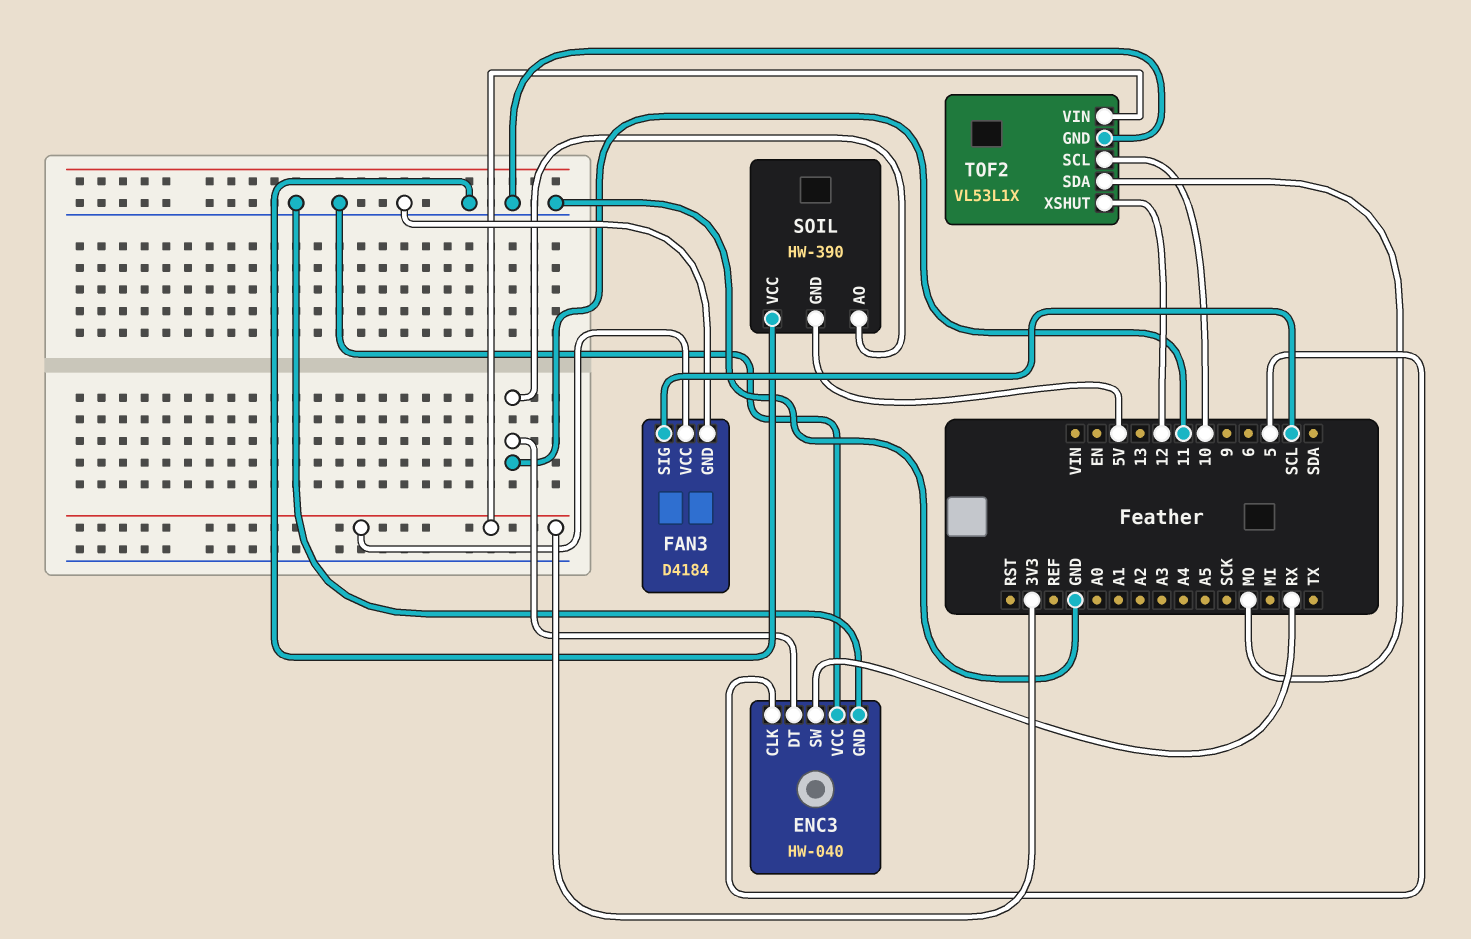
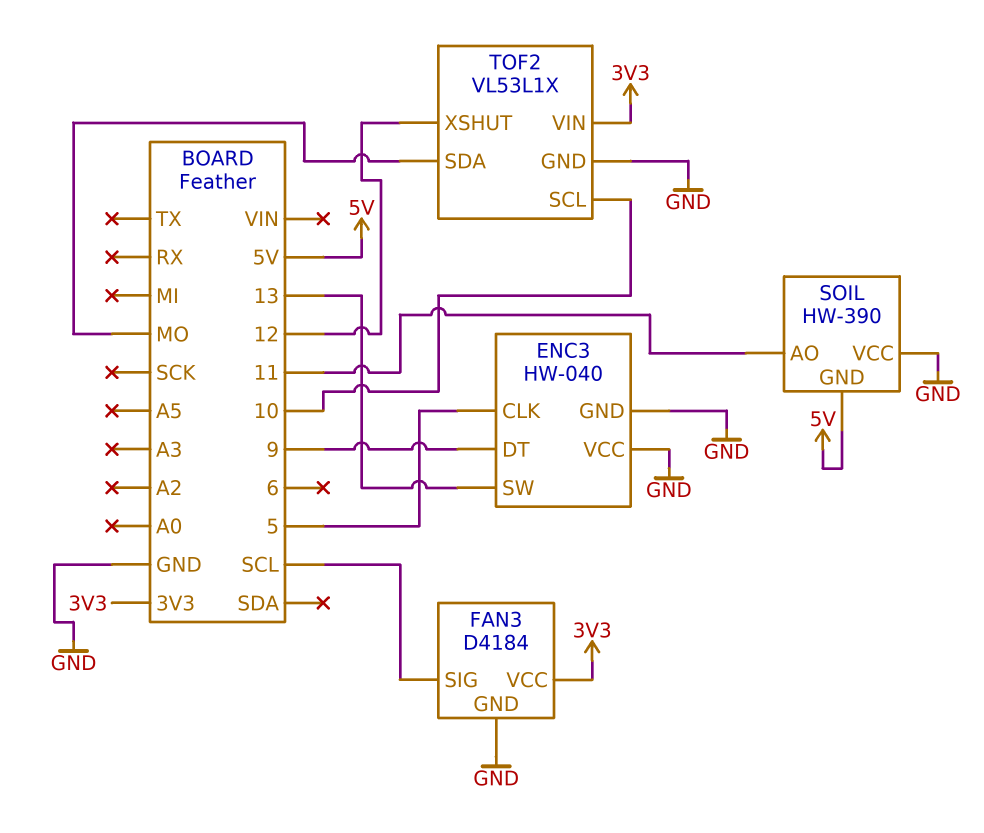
ENC3 pin DT: 11 -> 9
ENC3 pin SW: RX -> 13

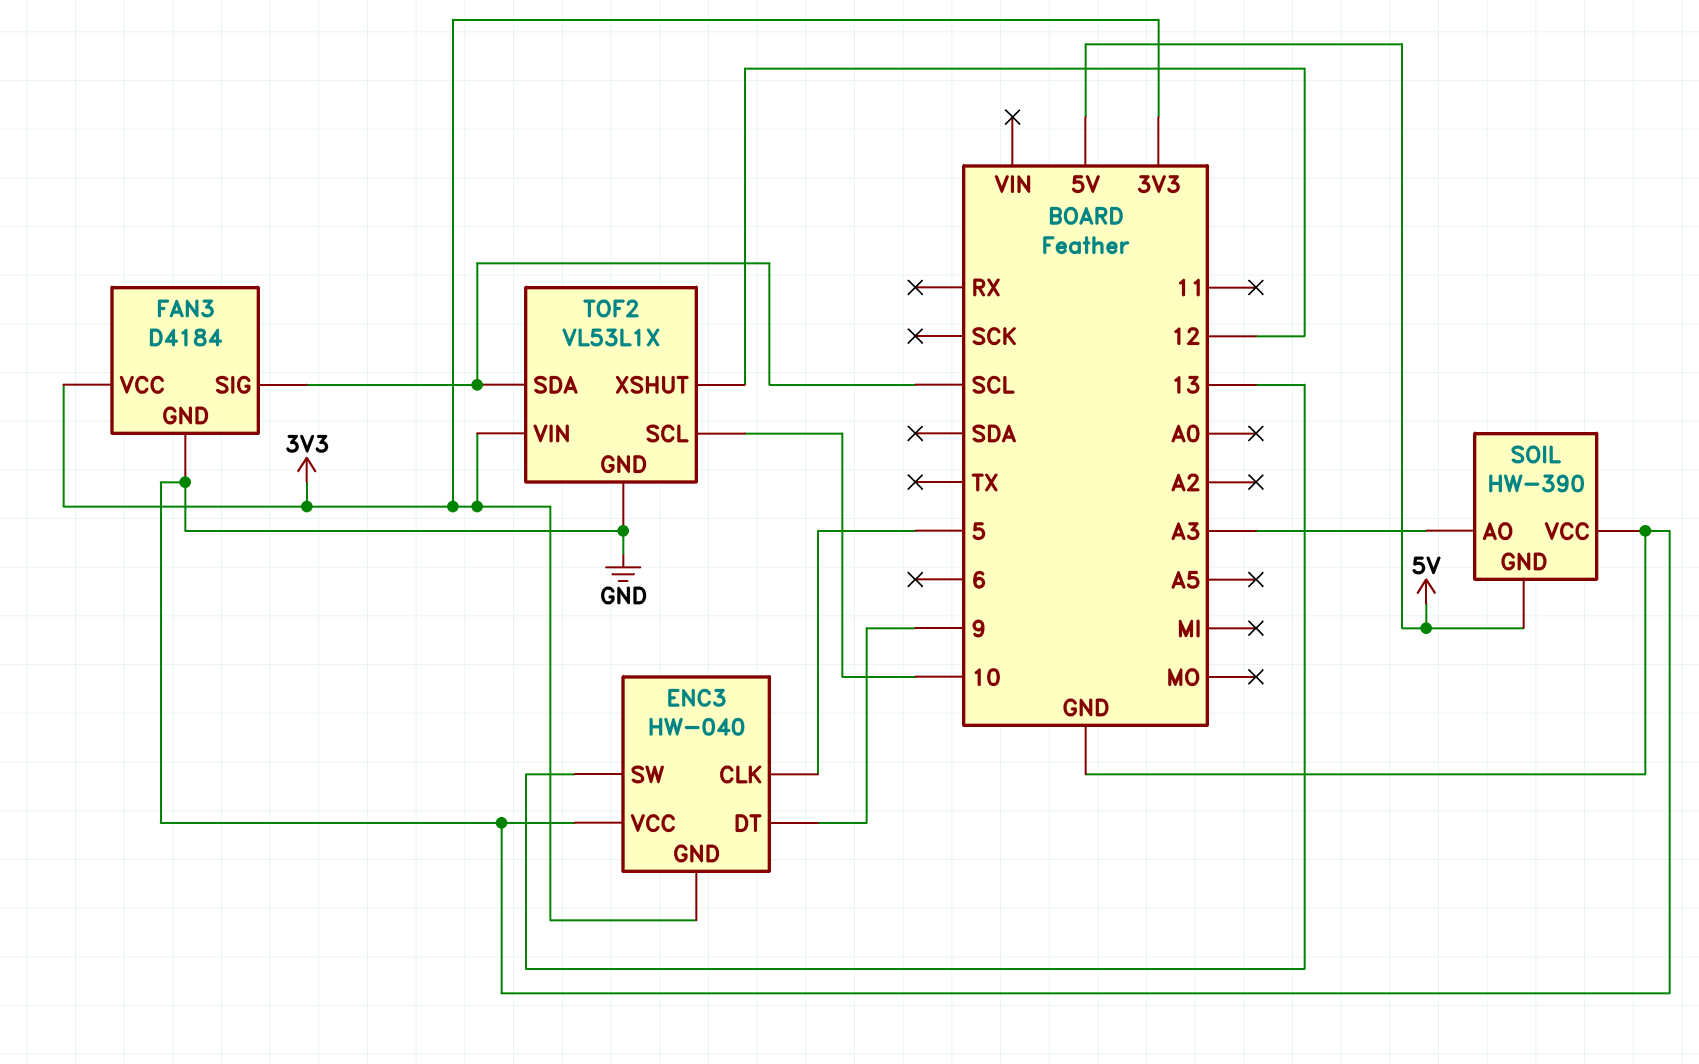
ENC3 pin GND: GND -> 3V3
SOIL pin AO: 11 -> A3
TOF2 pin SDA: MO -> SCL

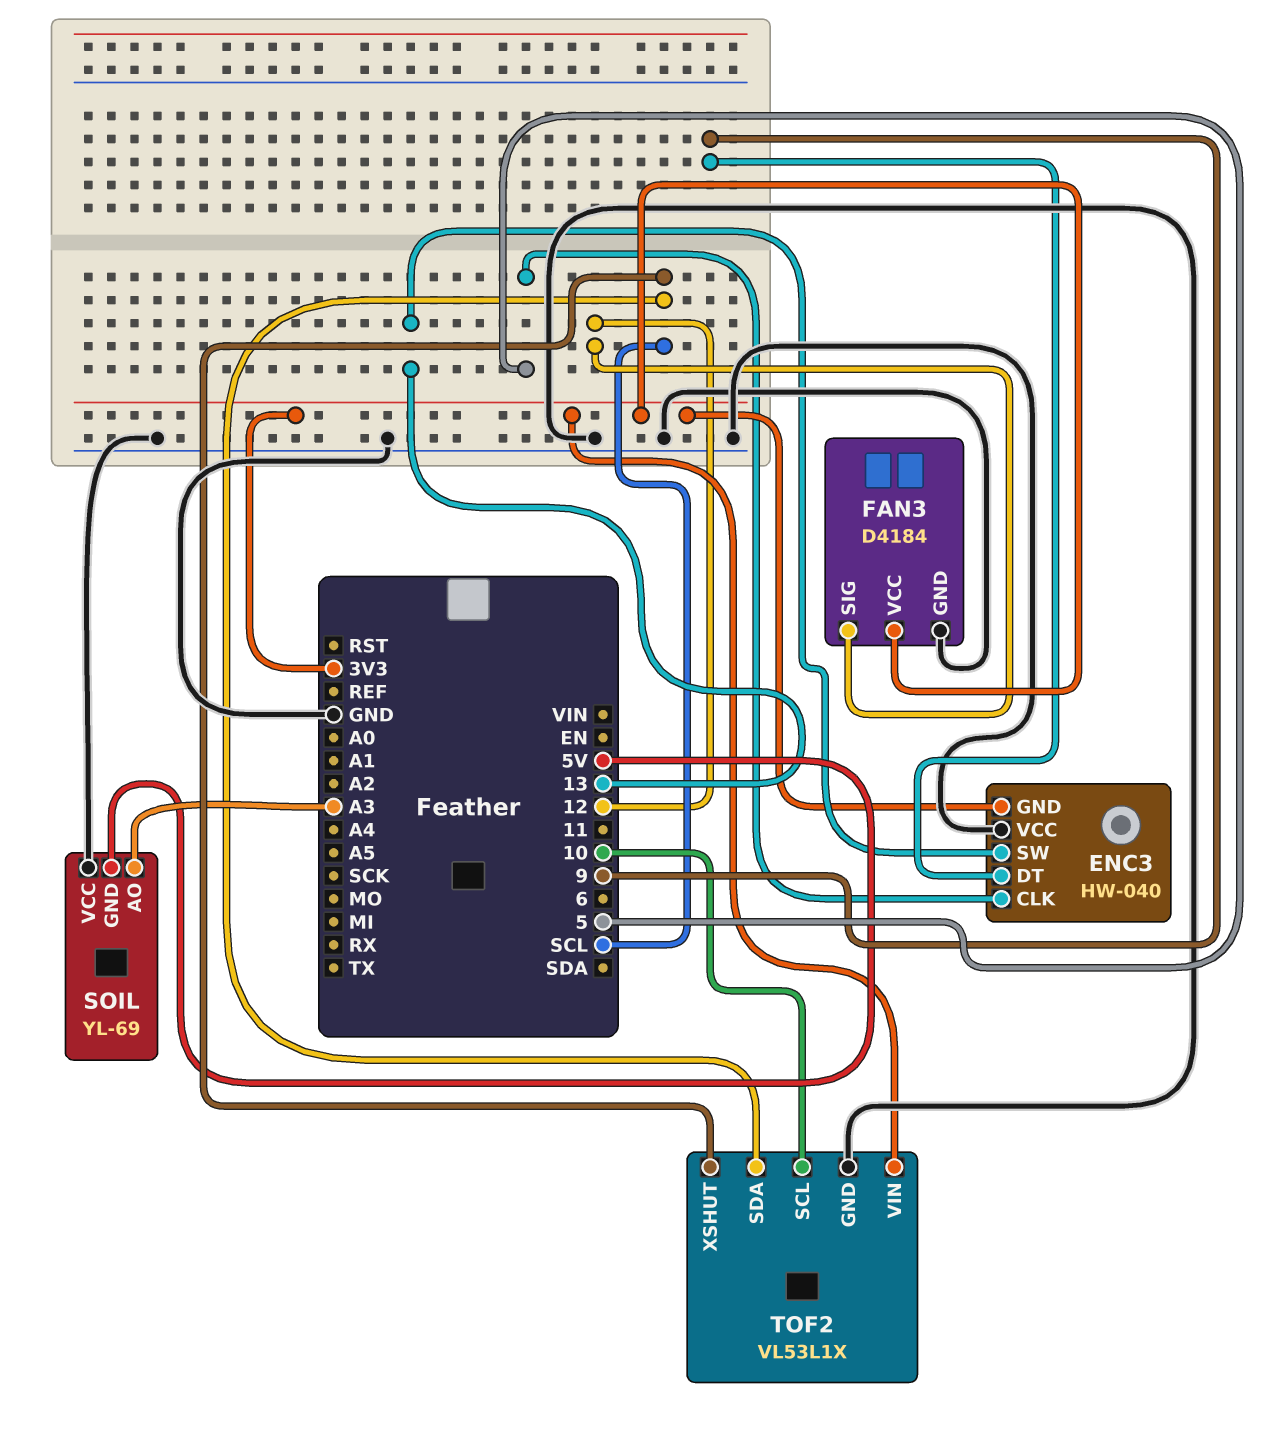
FAN3 pin SIG: SCL -> 12
SOIL: HW-390 -> YL-69
TOF2 pin XSHUT: 12 -> SCL

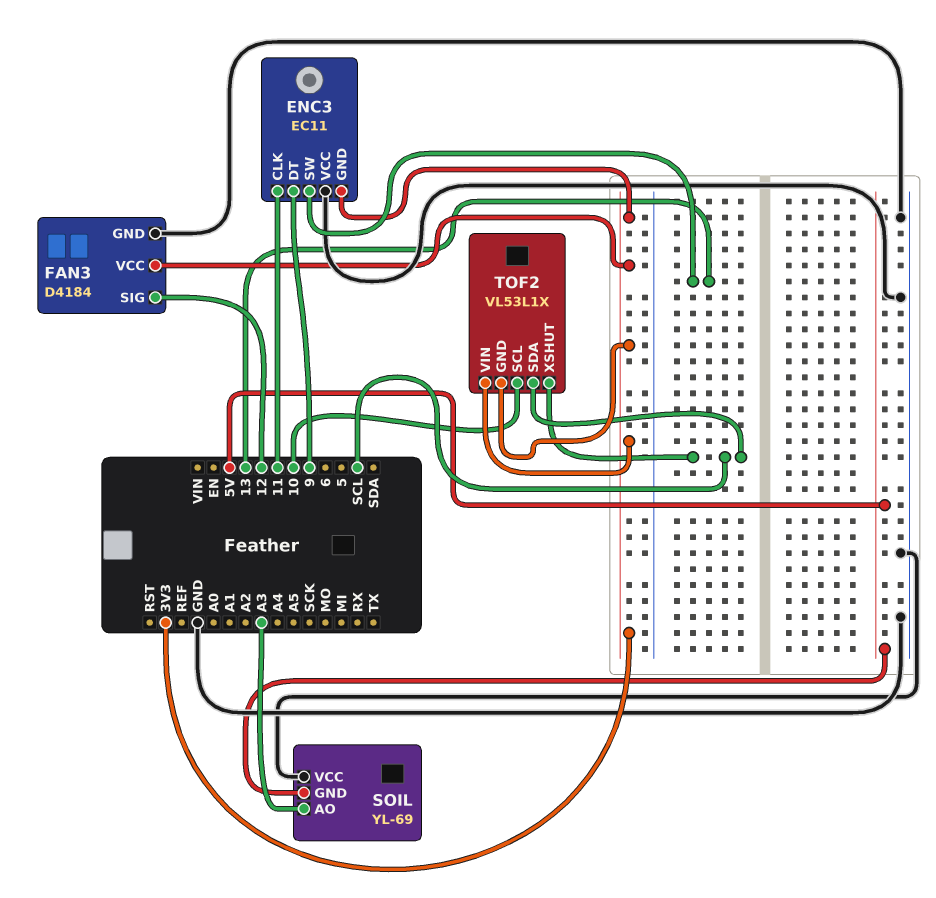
ENC3: HW-040 -> EC11
ENC3 pin CLK: 5 -> 11
TOF2 pin GND: GND -> 3V3

